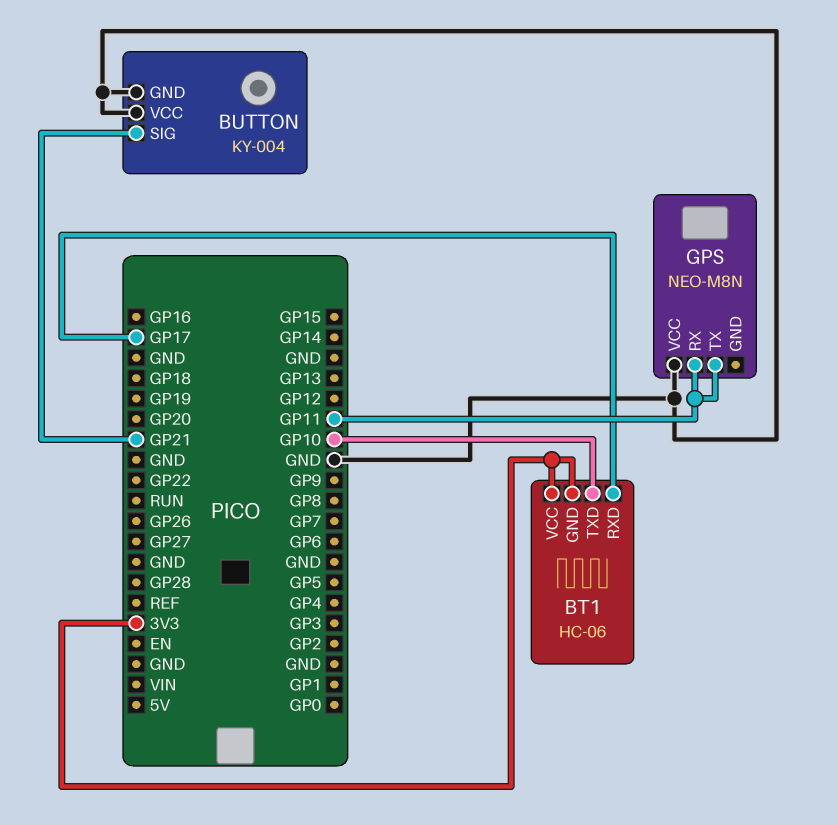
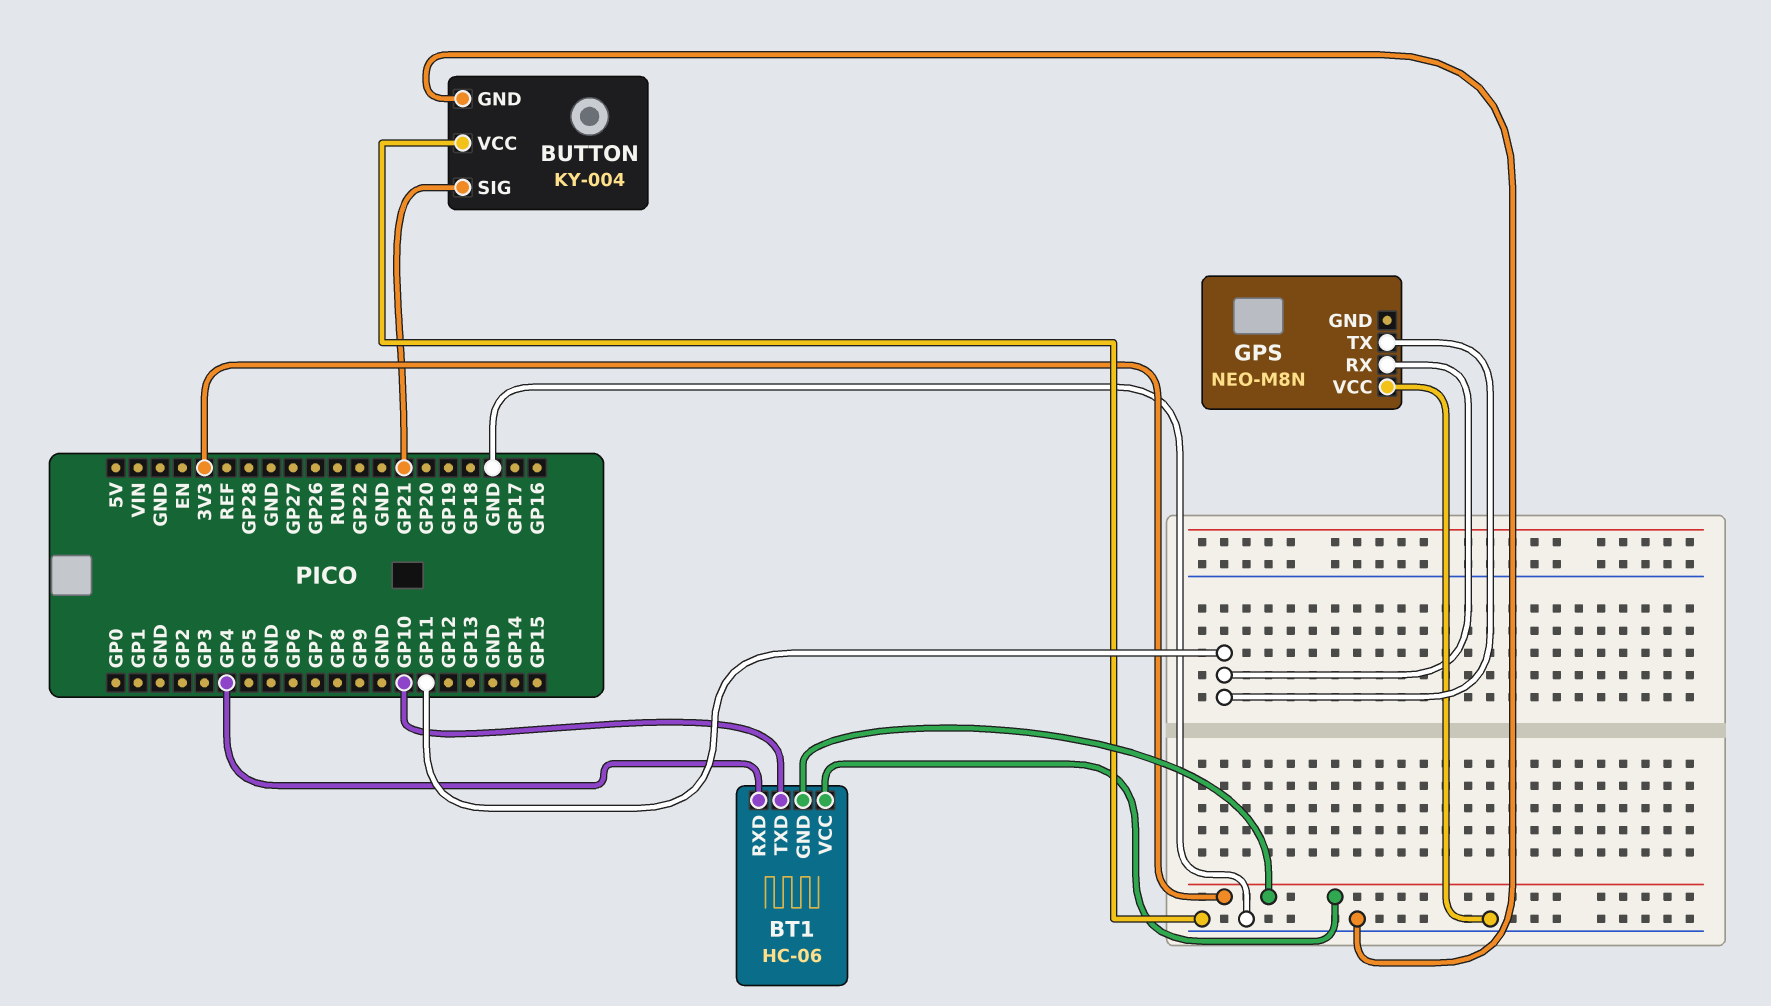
BT1 pin RXD: GP17 -> GP4

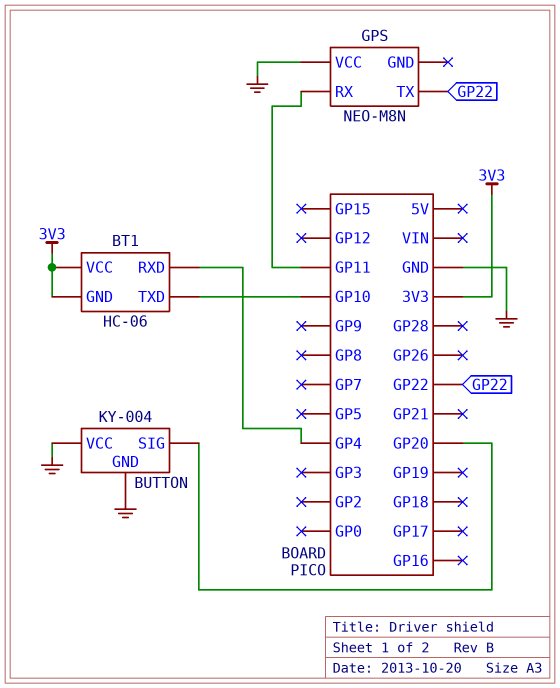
BUTTON pin SIG: GP21 -> GP20
GPS pin TX: GP11 -> GP22

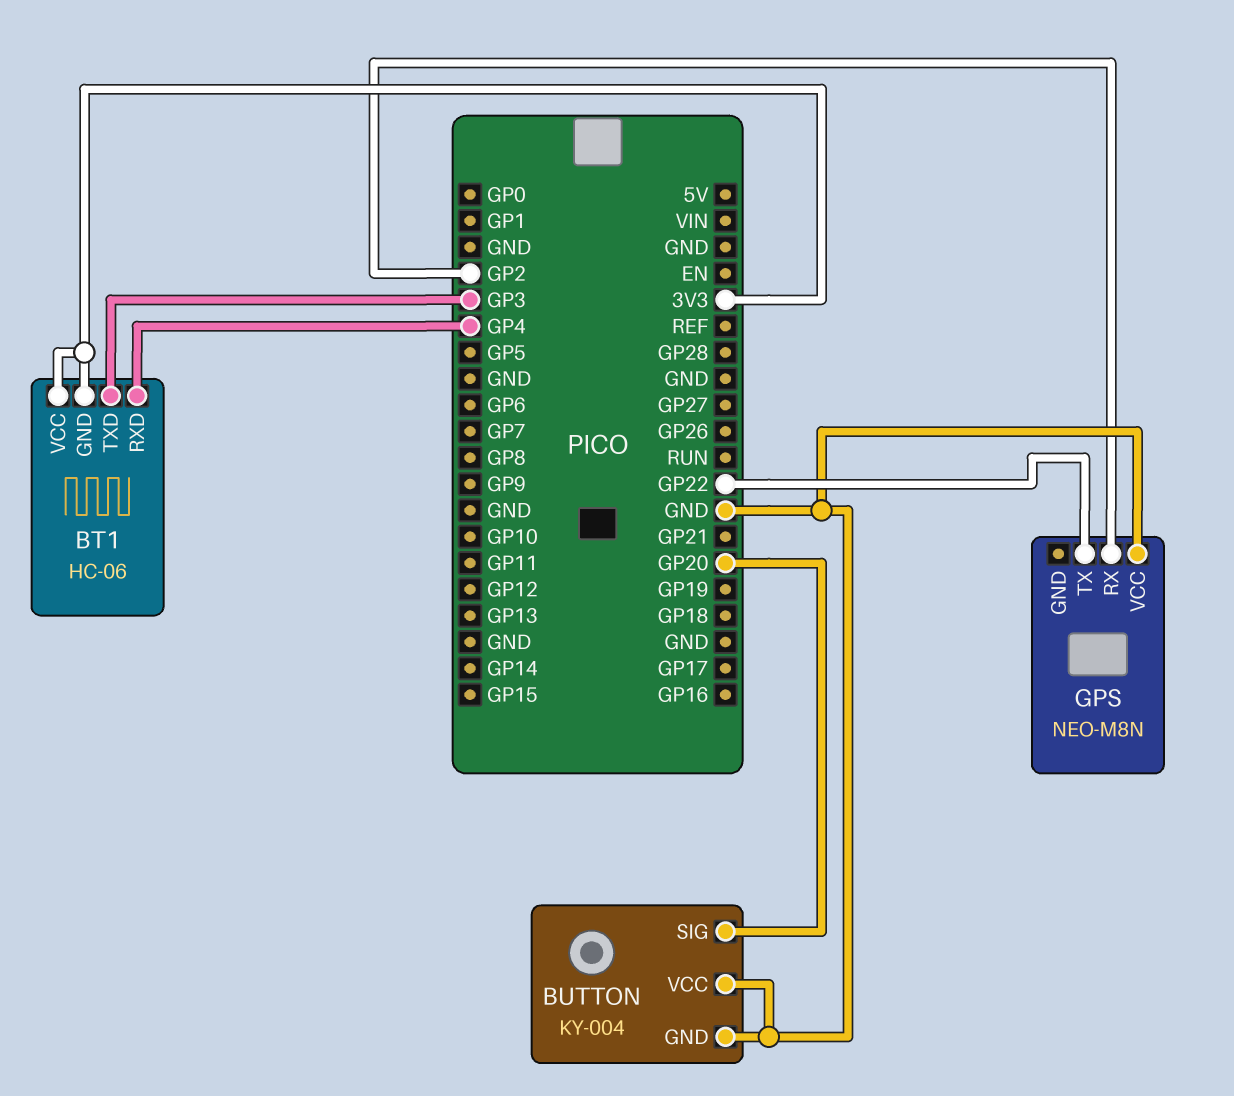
BT1 pin TXD: GP10 -> GP3
GPS pin RX: GP11 -> GP2

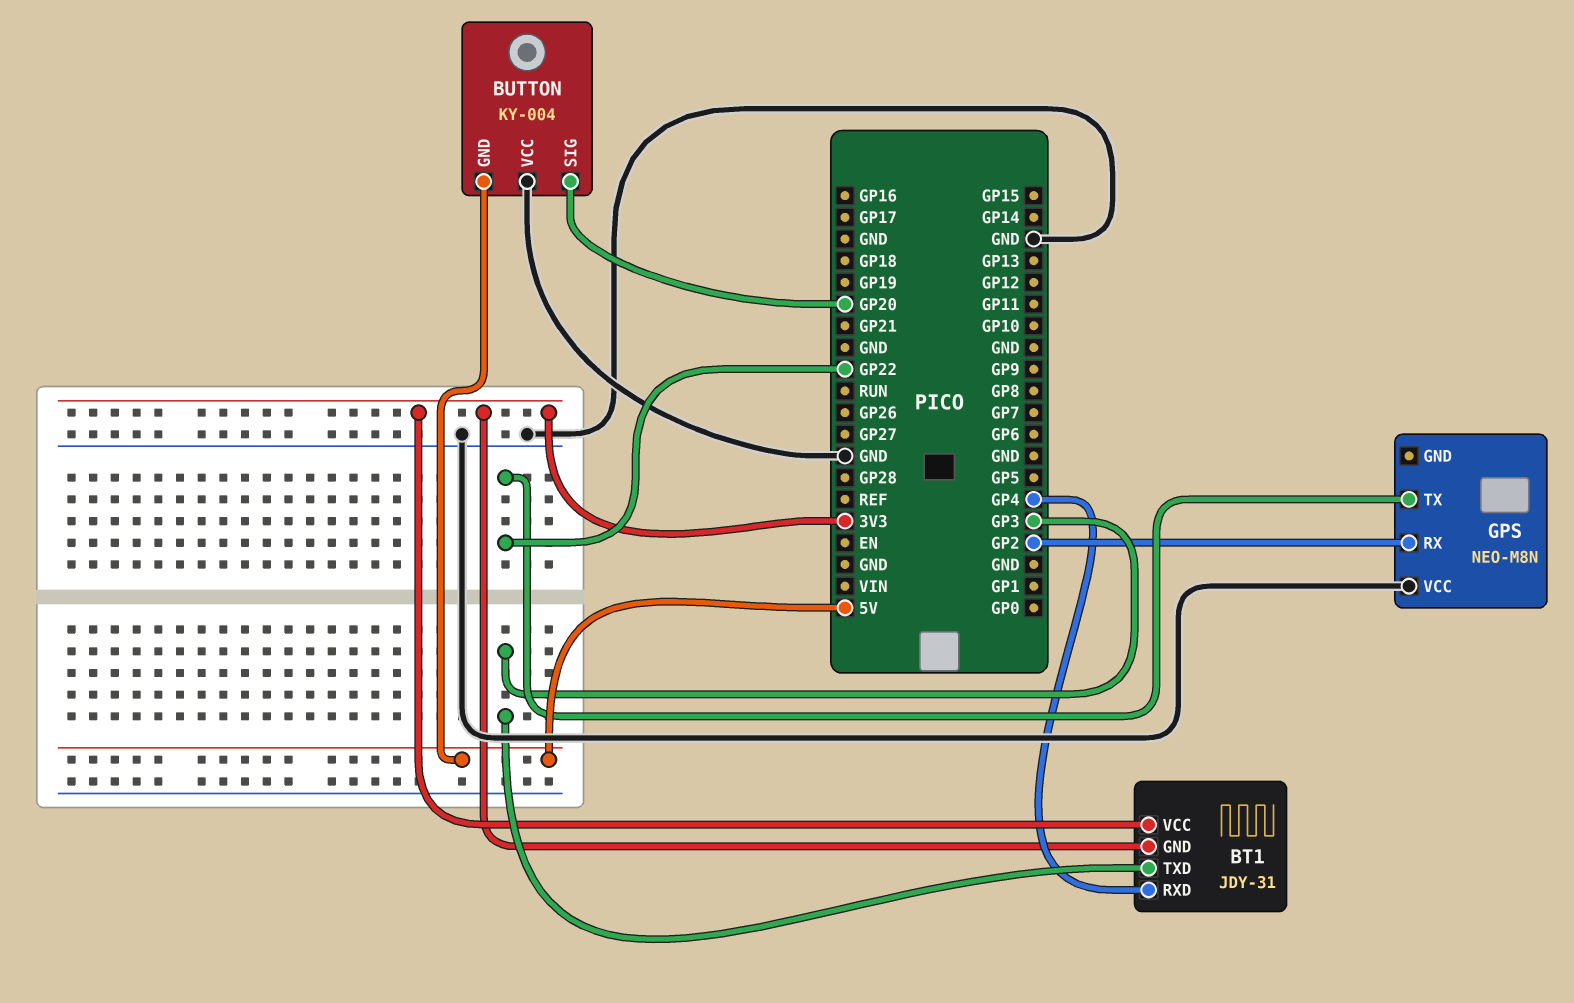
BT1: HC-06 -> JDY-31
BUTTON pin GND: GND -> 5V

